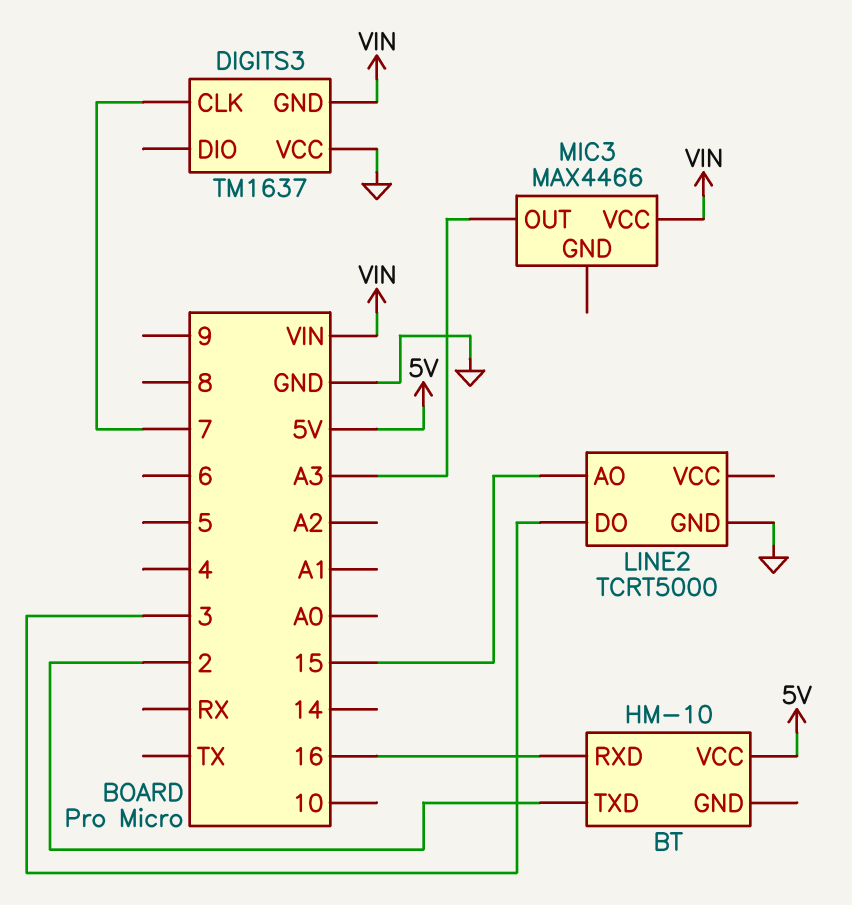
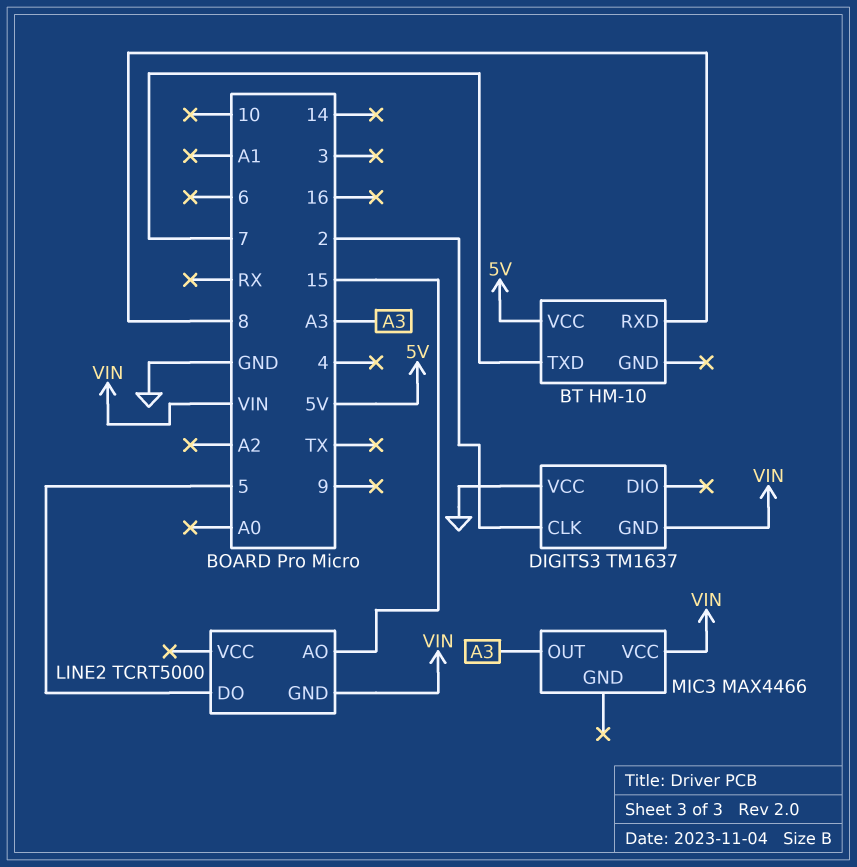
BT pin RXD: 16 -> 8
BT pin TXD: 2 -> 7
DIGITS3 pin CLK: 7 -> 2
LINE2 pin DO: 3 -> 5
LINE2 pin GND: GND -> VIN

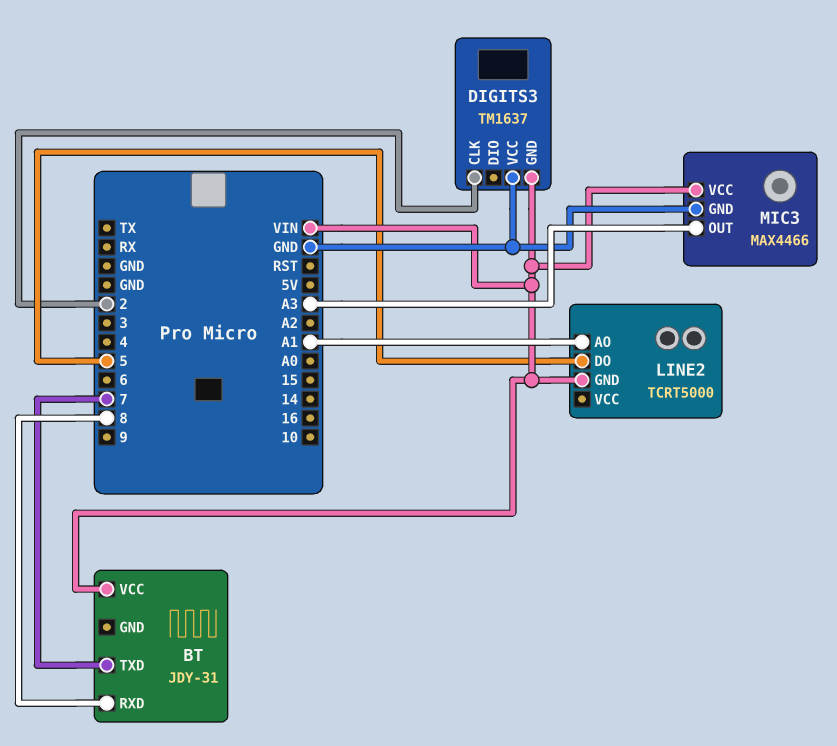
BT: HM-10 -> JDY-31
BT pin VCC: 5V -> VIN
LINE2 pin AO: 15 -> A1
MIC3 pin GND: none -> GND

